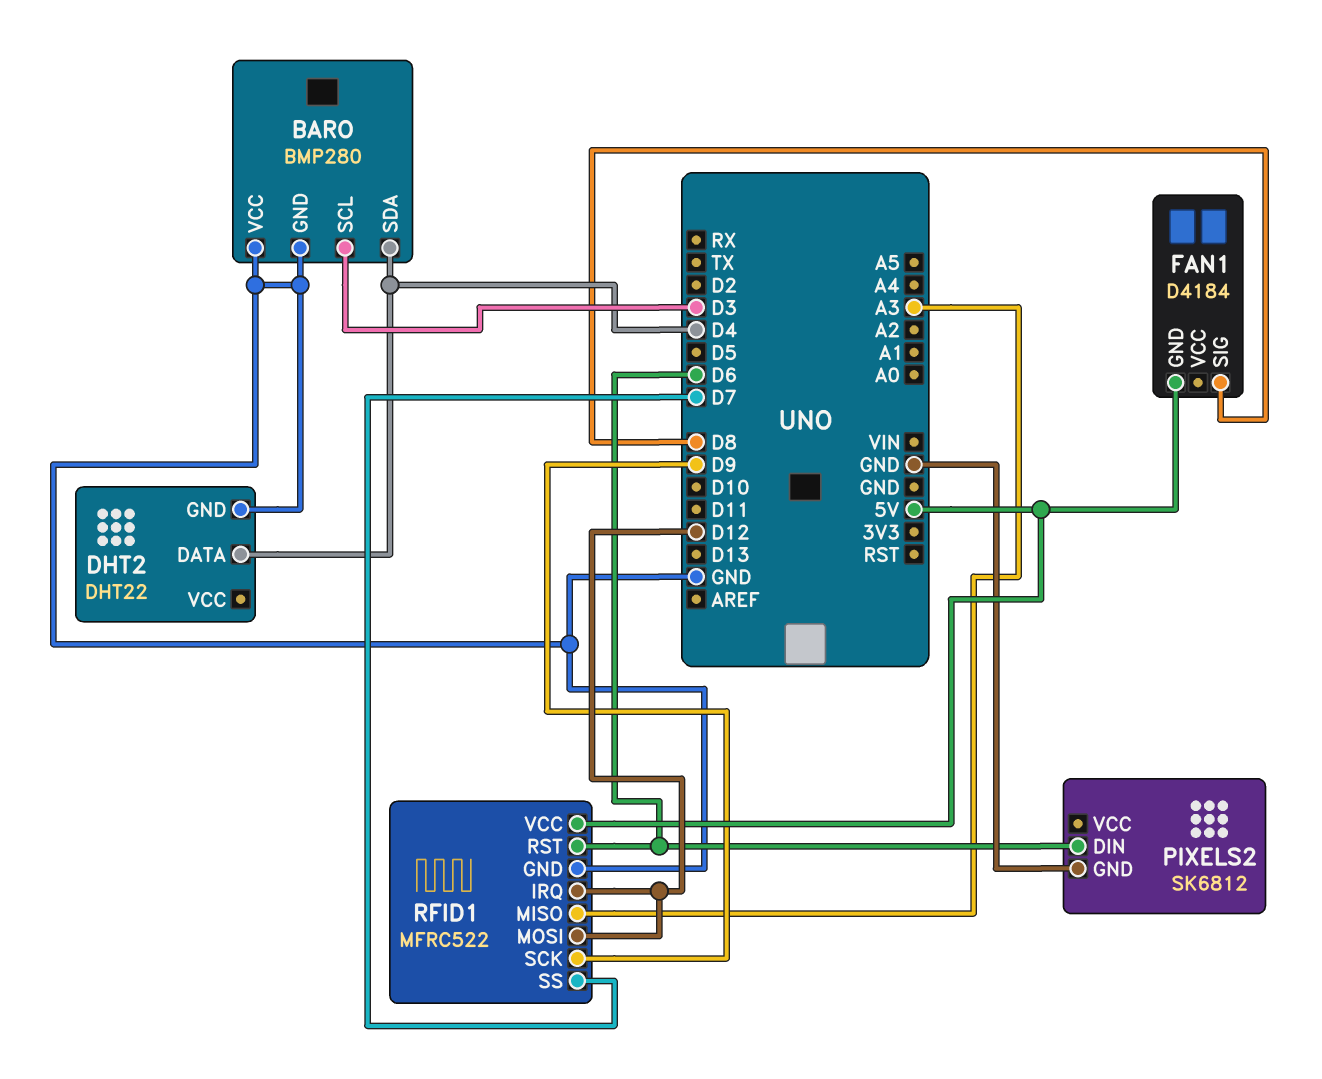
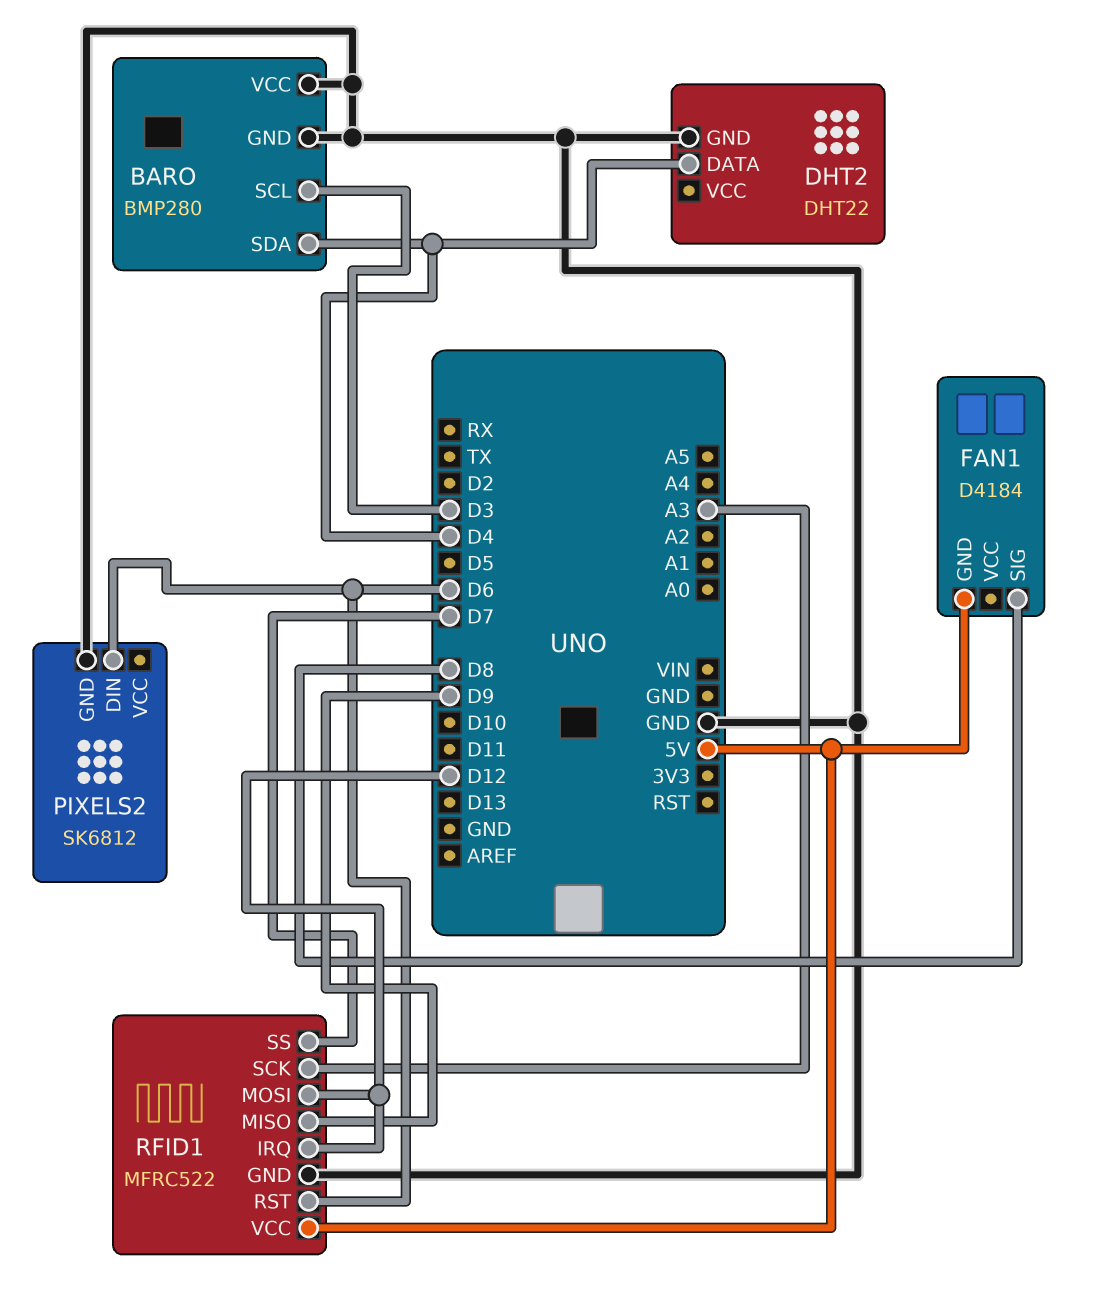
RFID1 pin MISO: A3 -> D9
RFID1 pin SCK: D9 -> A3

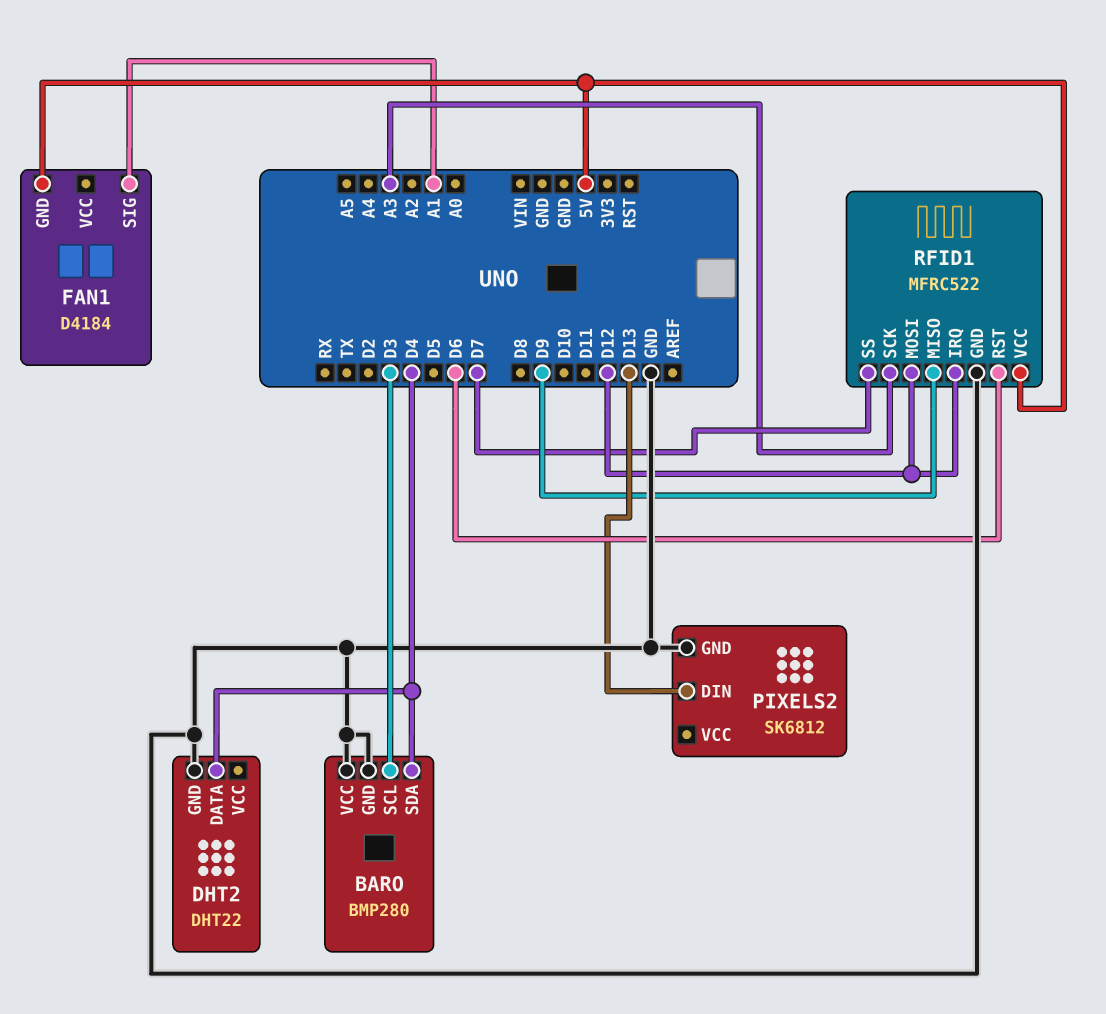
FAN1 pin SIG: D8 -> A1
PIXELS2 pin DIN: D6 -> D13

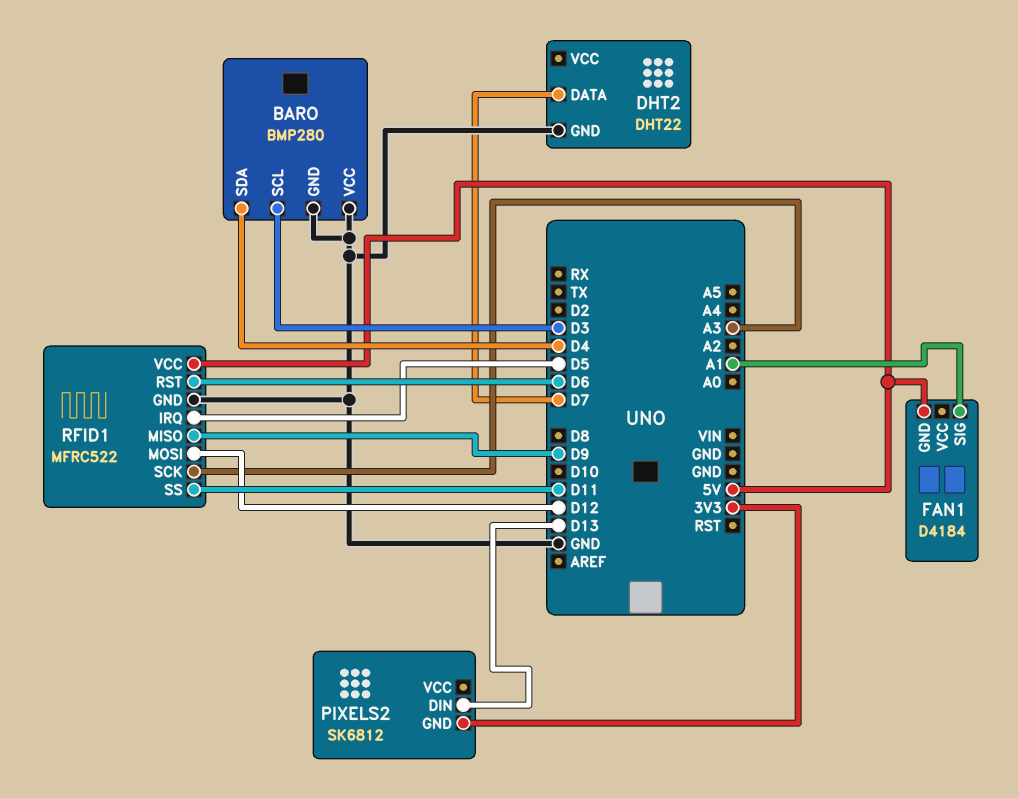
DHT2 pin DATA: D4 -> D7
PIXELS2 pin GND: GND -> 3V3
RFID1 pin IRQ: D12 -> D5
RFID1 pin SS: D7 -> D11

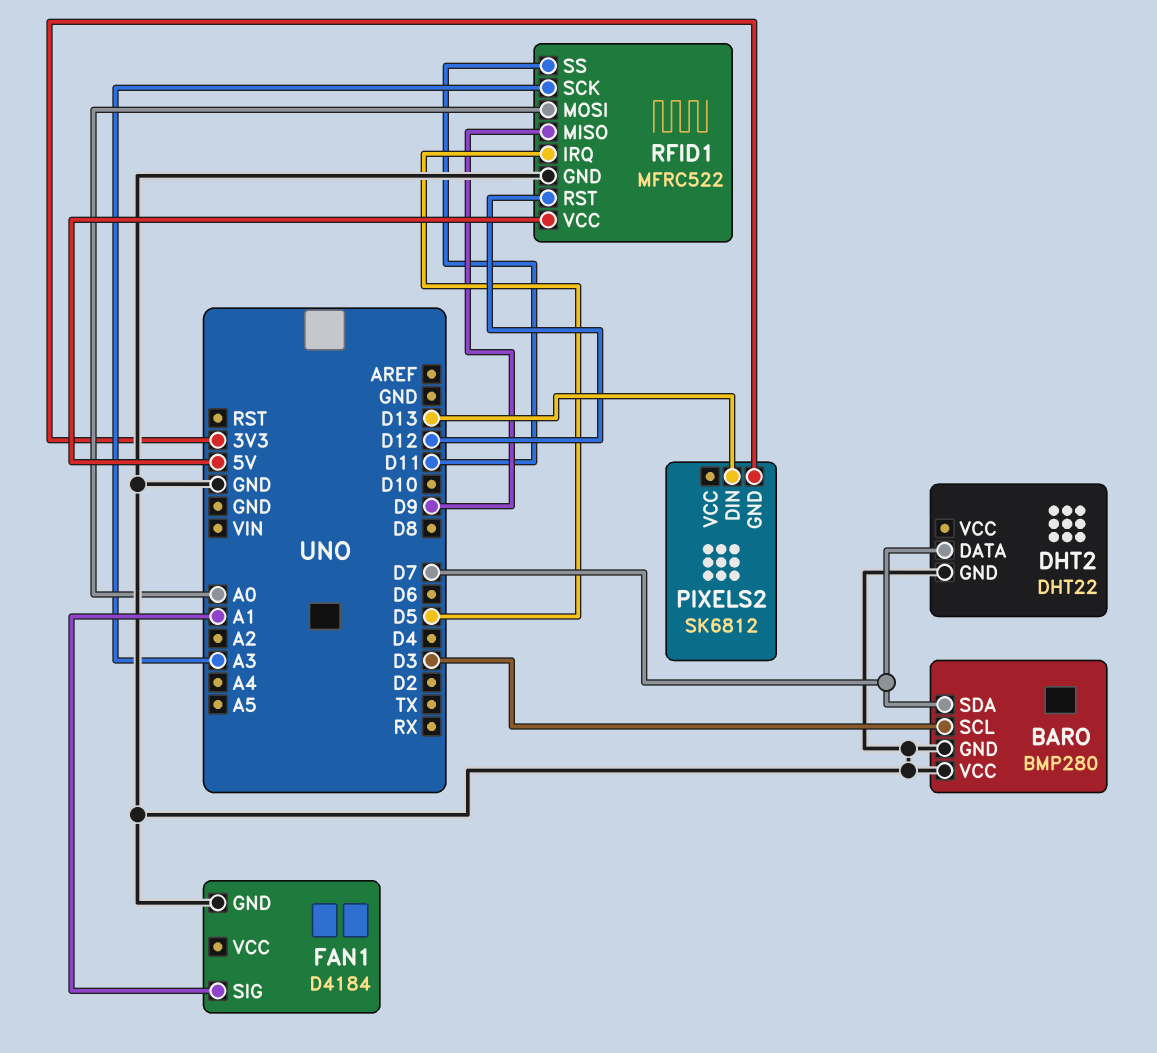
BARO pin SDA: D4 -> D7
FAN1 pin GND: 5V -> GND
RFID1 pin MOSI: D12 -> A0
RFID1 pin RST: D6 -> D12

